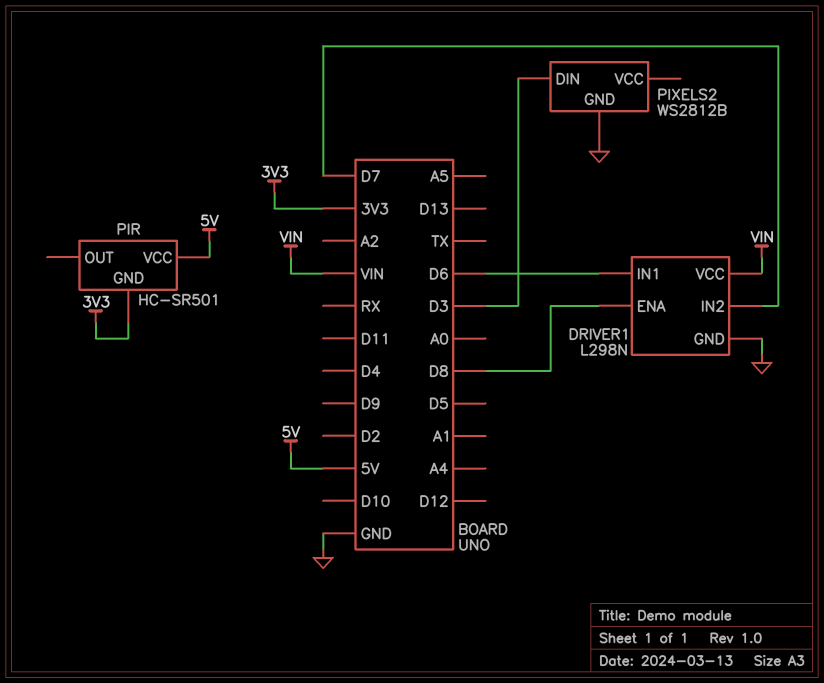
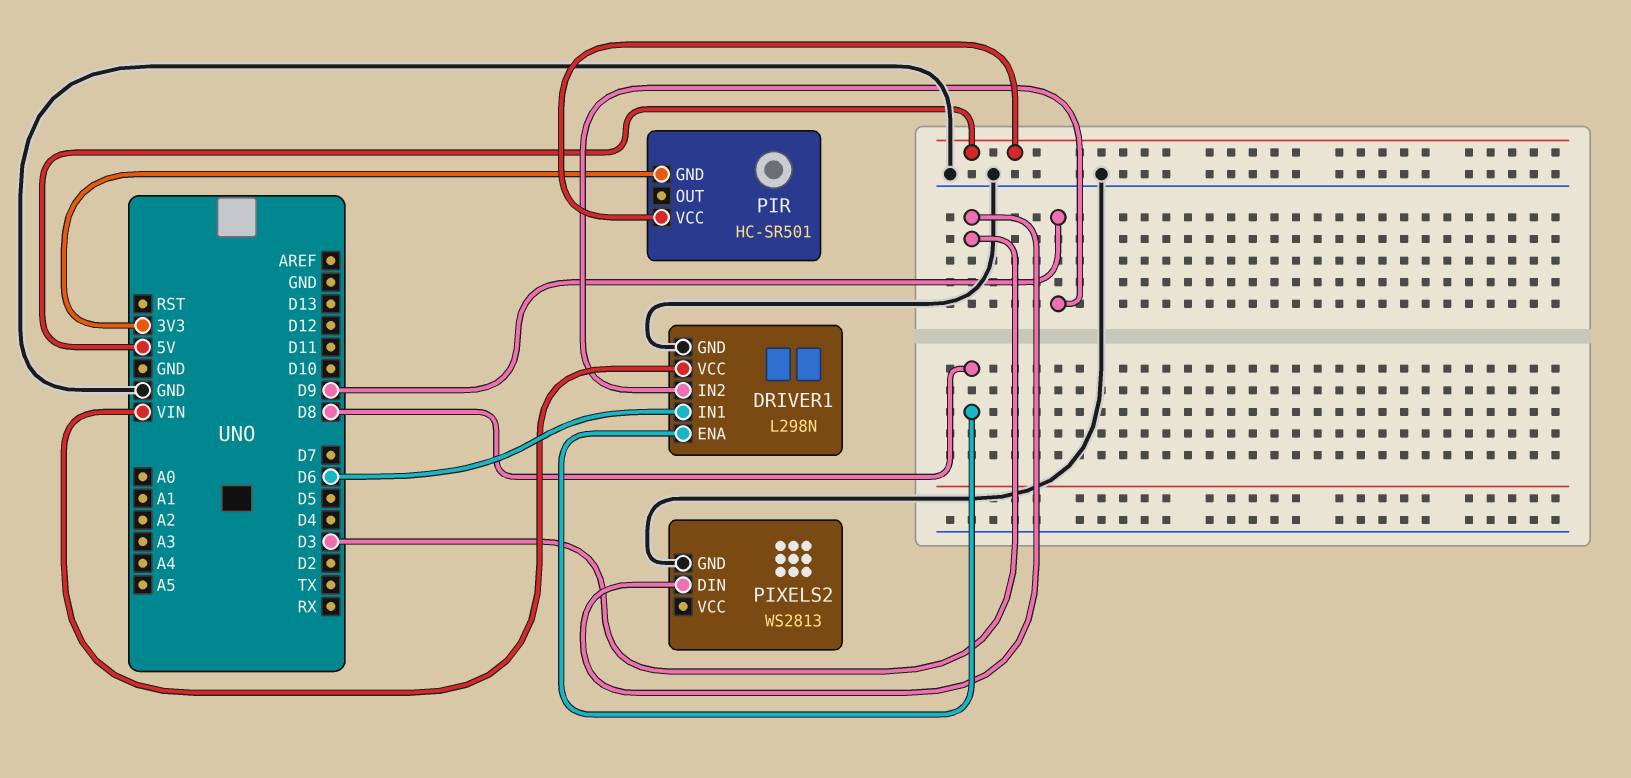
DRIVER1 pin IN2: D7 -> D9
PIXELS2: WS2812B -> WS2813

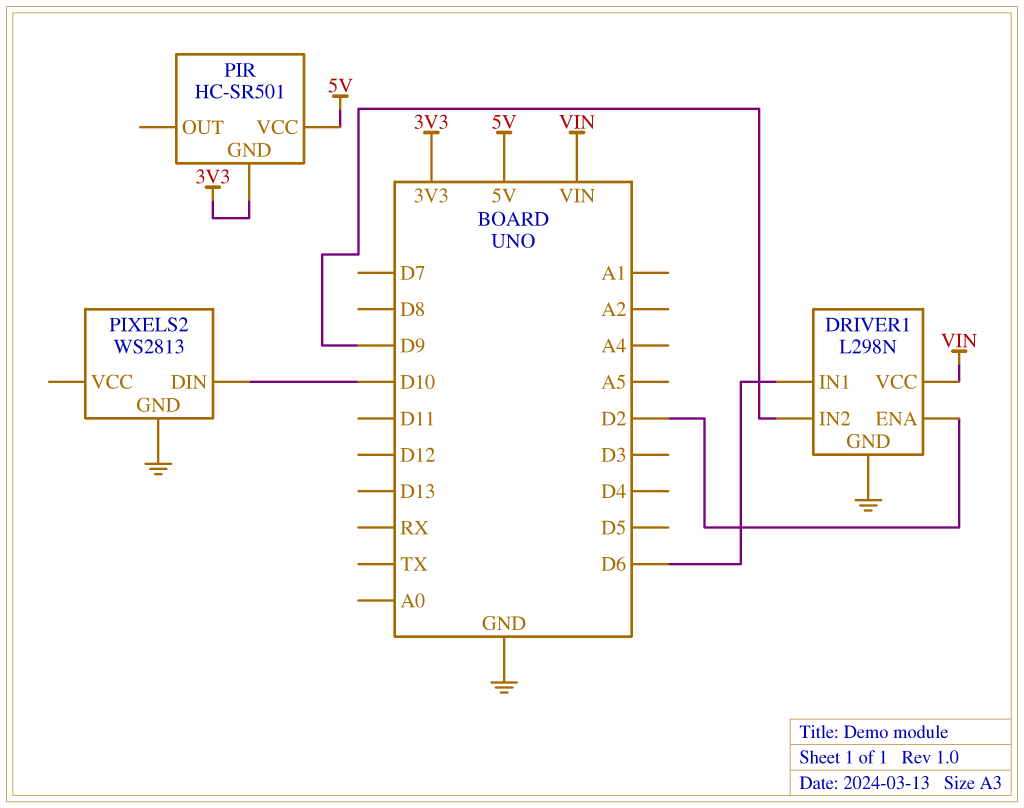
DRIVER1 pin ENA: D8 -> D2
PIXELS2 pin DIN: D3 -> D10

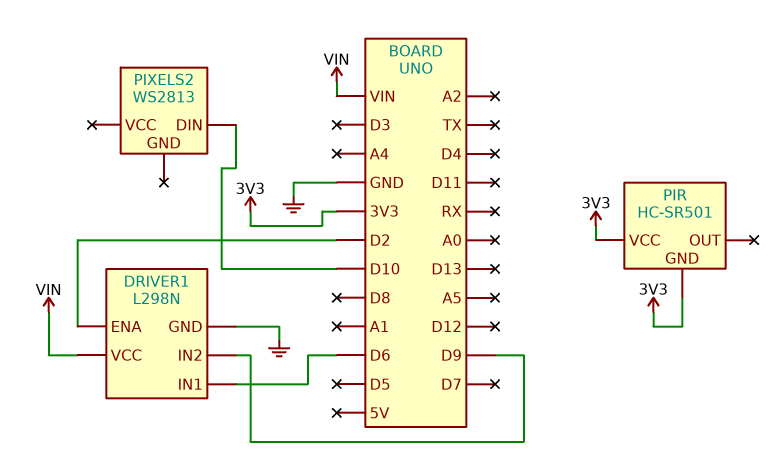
PIR pin VCC: 5V -> 3V3
PIXELS2 pin GND: GND -> none

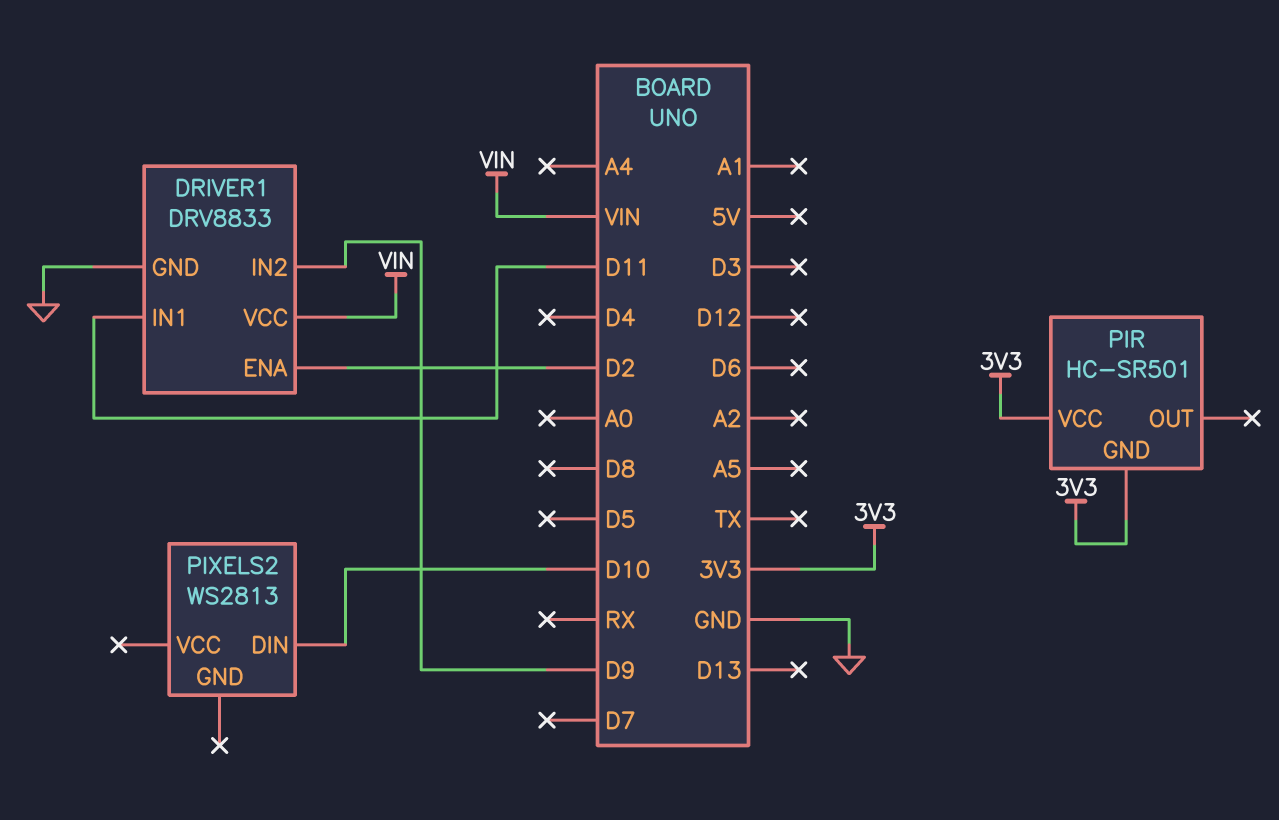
DRIVER1: L298N -> DRV8833
DRIVER1 pin IN1: D6 -> D11

